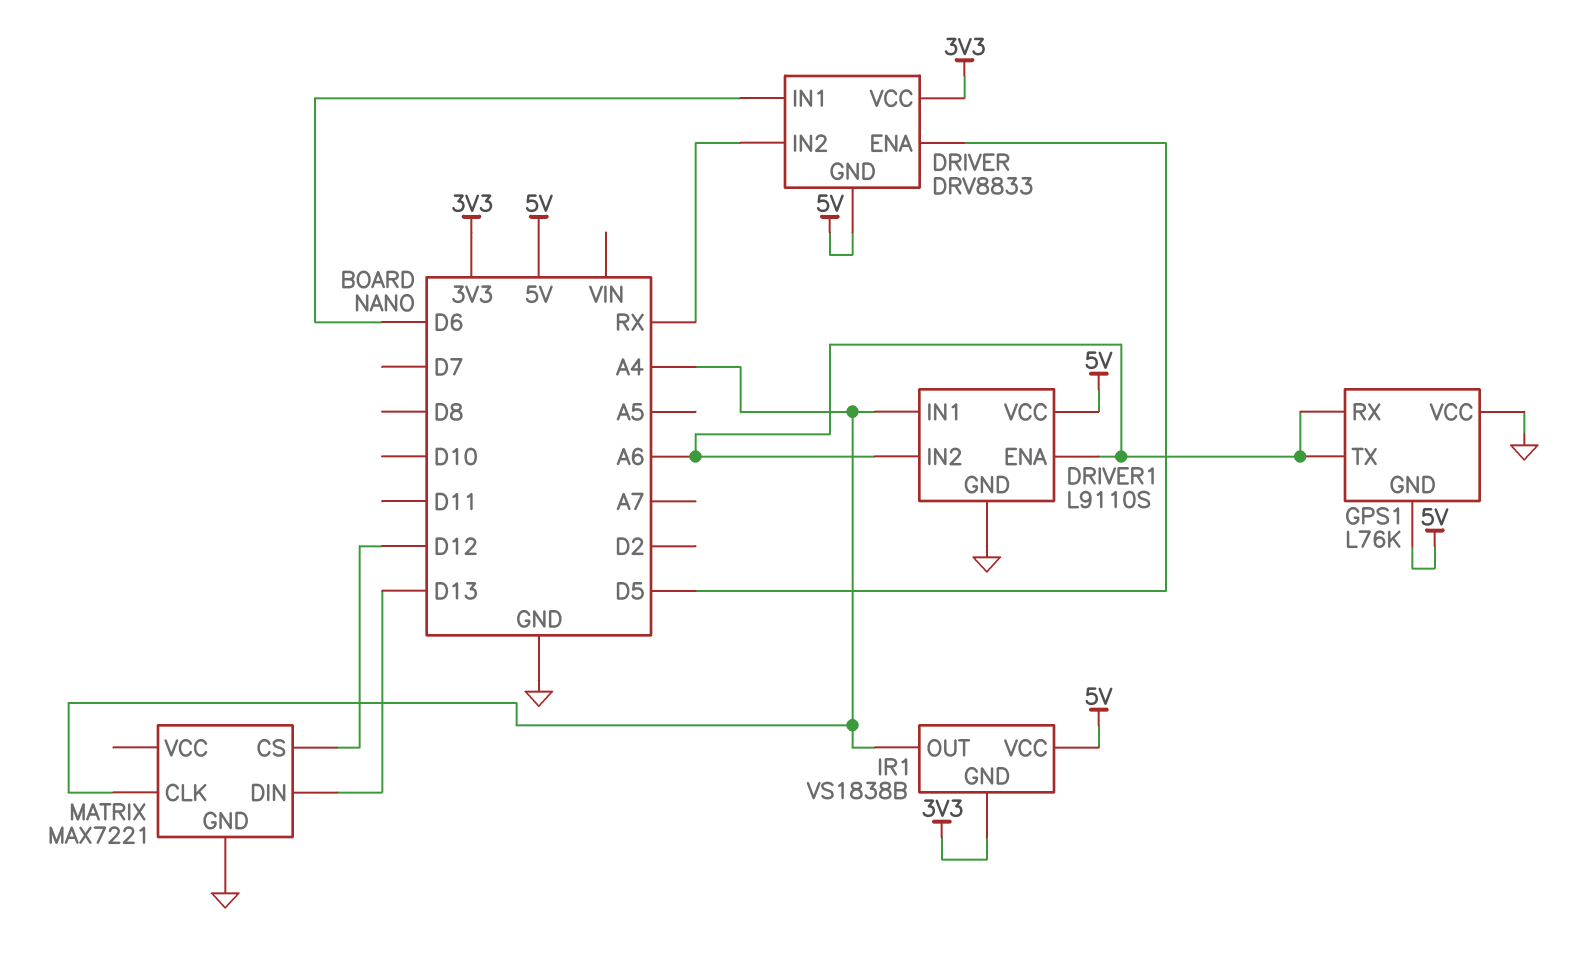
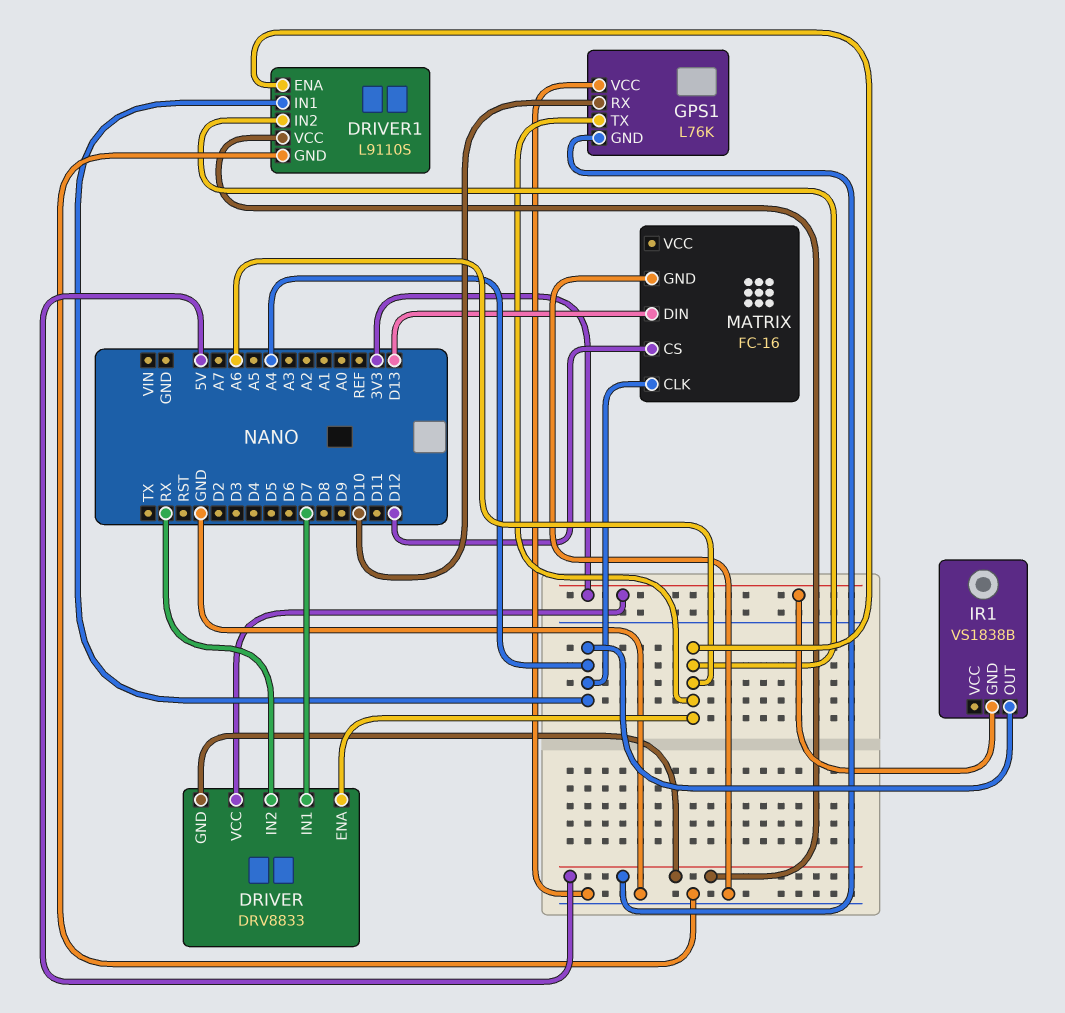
DRIVER pin ENA: D5 -> A6
DRIVER pin IN1: D6 -> D7
GPS1 pin RX: A6 -> D10
IR1 pin VCC: 5V -> none
MATRIX: MAX7221 -> FC-16

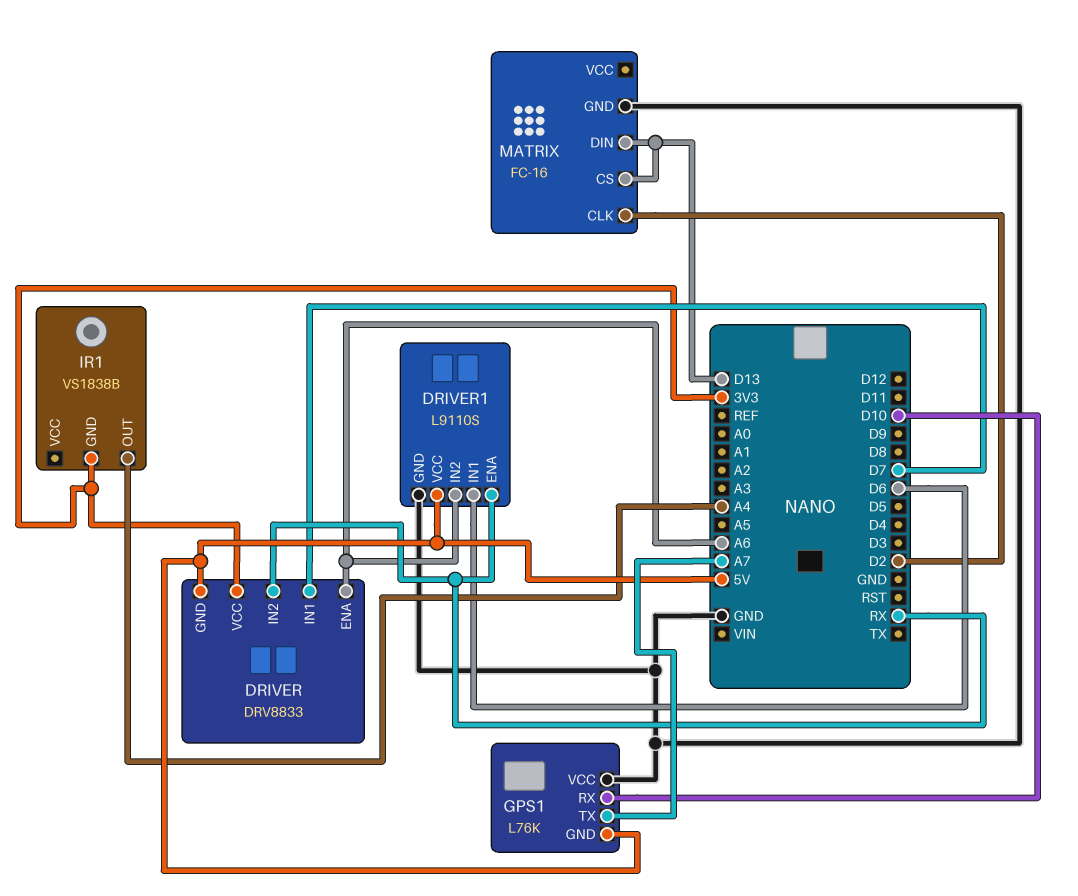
DRIVER1 pin ENA: A6 -> RX
DRIVER1 pin IN1: A4 -> D6
GPS1 pin TX: A6 -> A7
MATRIX pin CLK: A4 -> D2
MATRIX pin CS: D12 -> D13

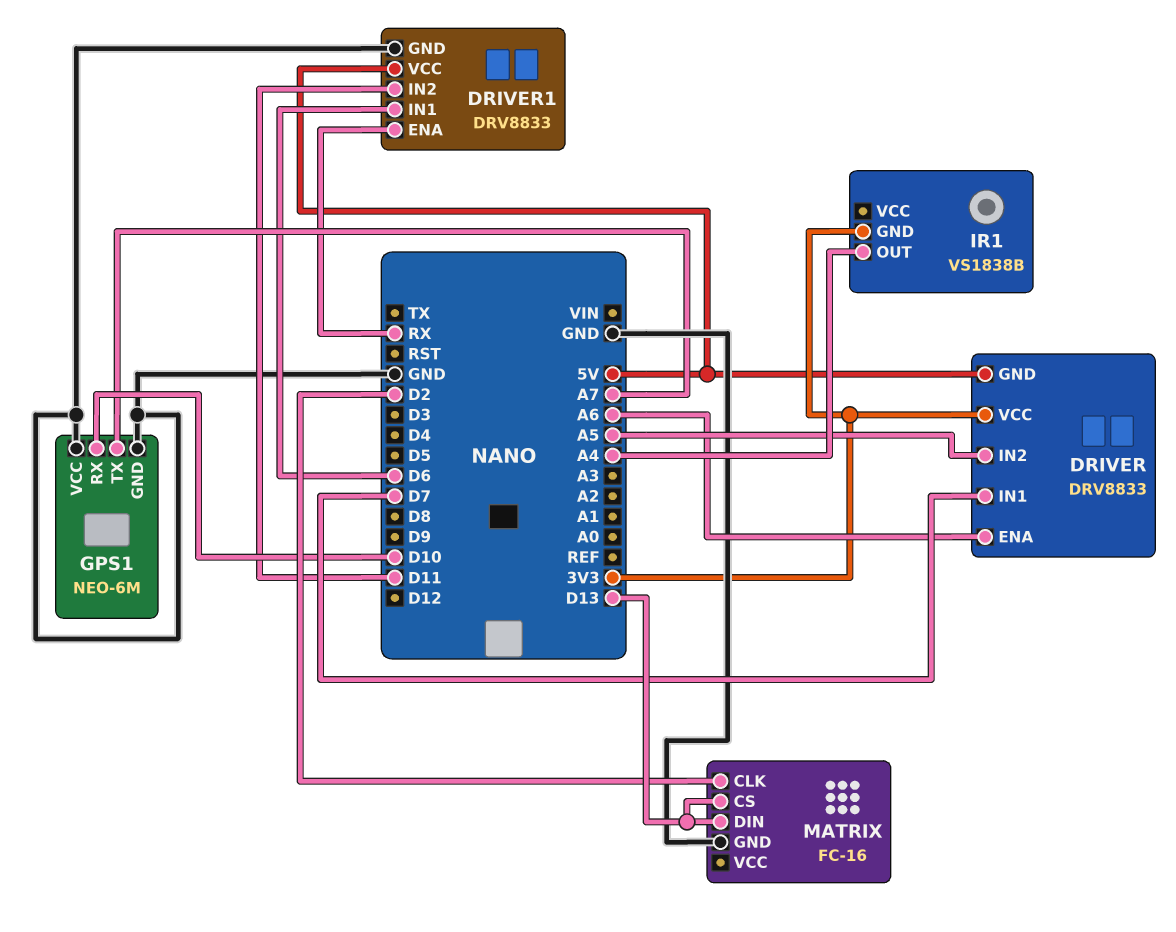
DRIVER pin IN2: RX -> A5
DRIVER1: L9110S -> DRV8833
DRIVER1 pin IN2: A6 -> D11
GPS1: L76K -> NEO-6M
GPS1 pin GND: 5V -> GND

